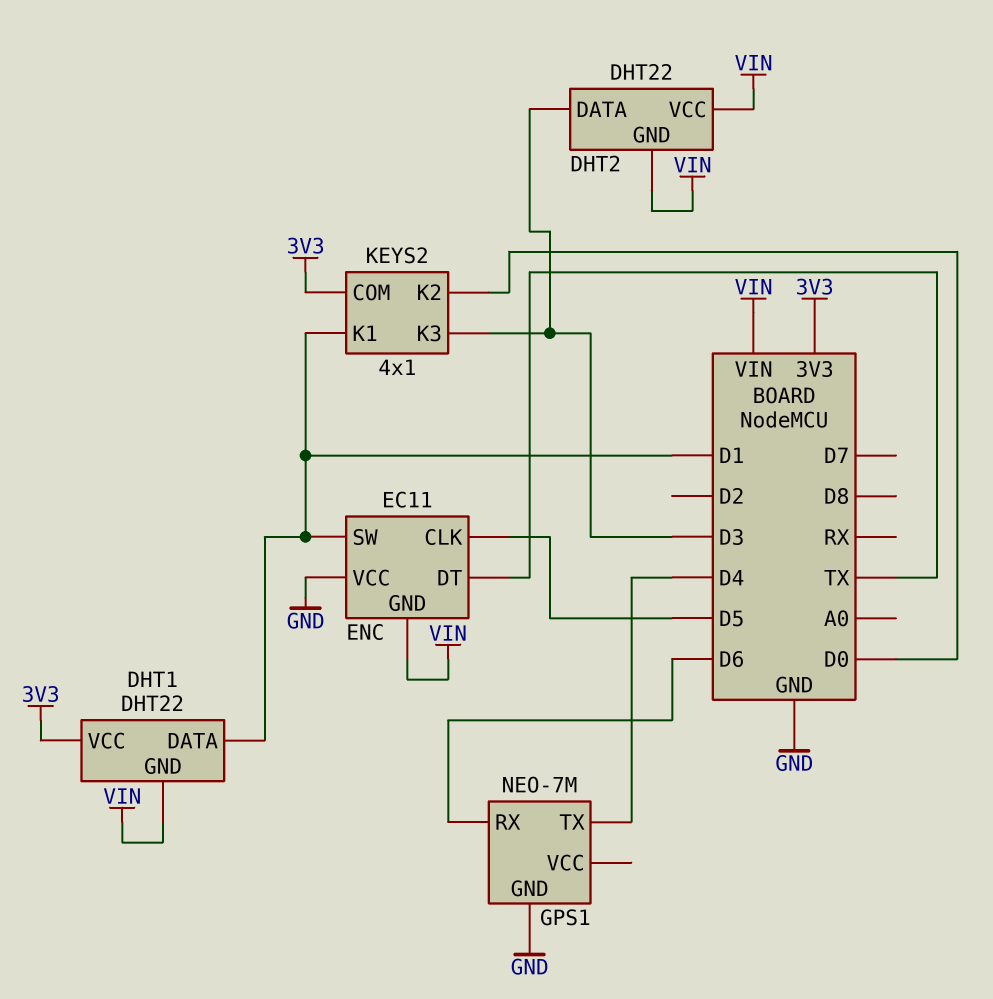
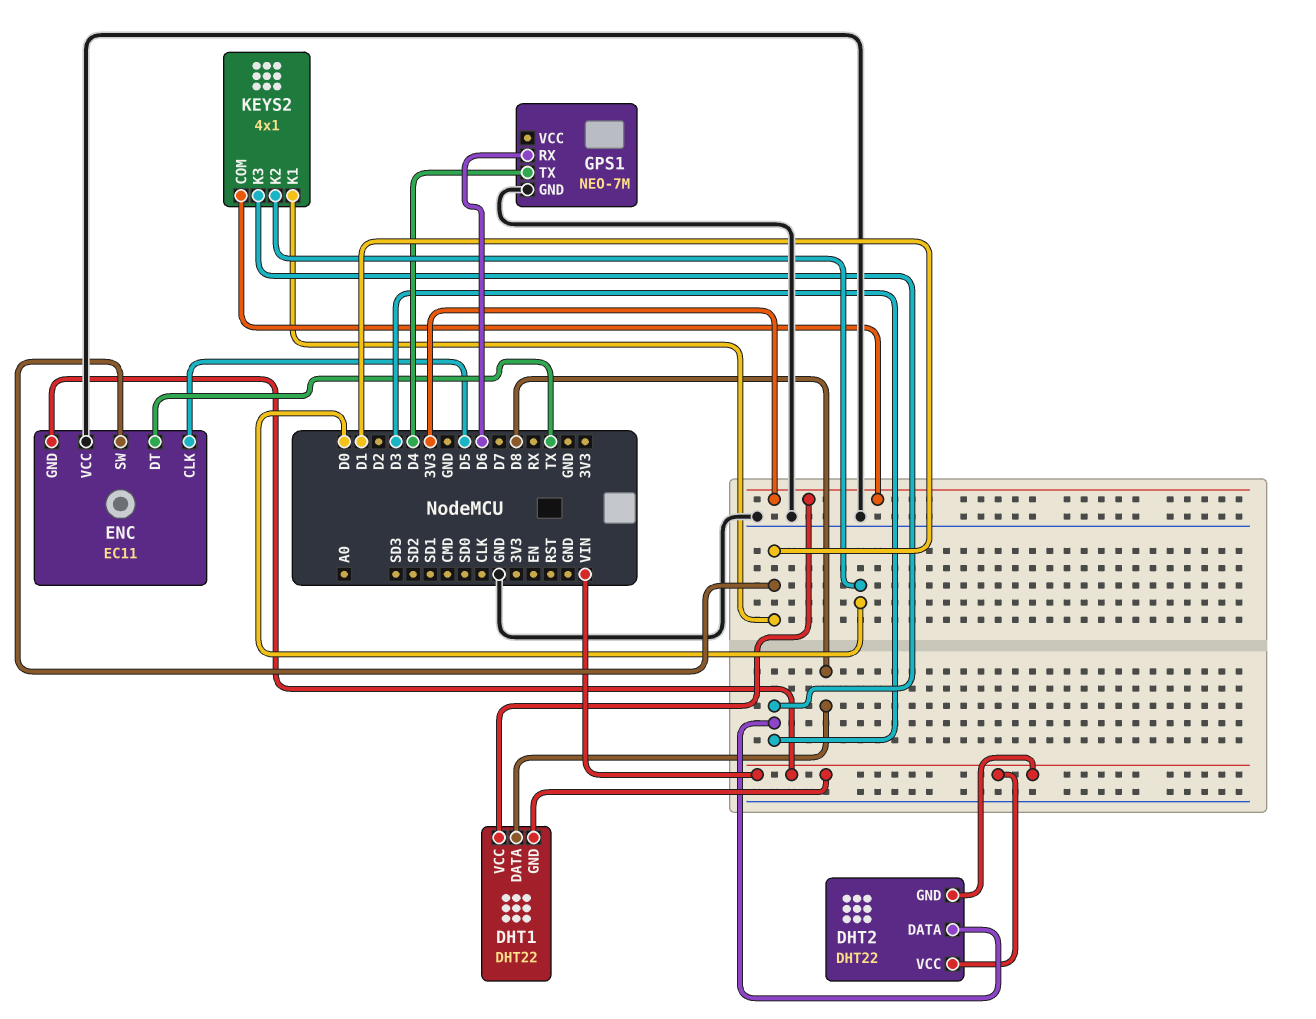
DHT1 pin DATA: D1 -> D8

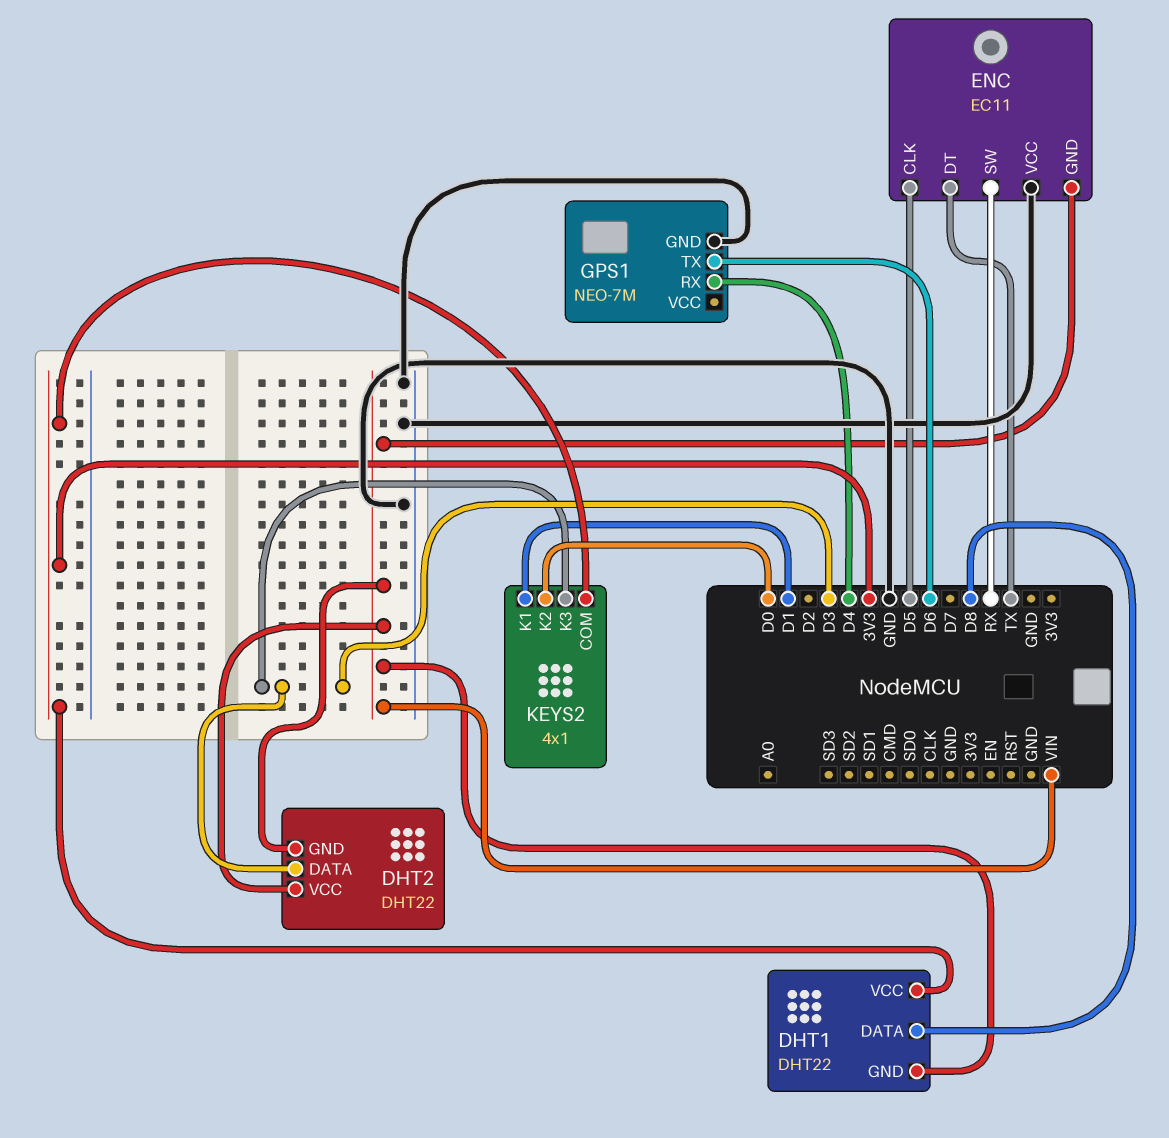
ENC pin SW: D1 -> RX
GPS1 pin RX: D6 -> D4
GPS1 pin TX: D4 -> D6

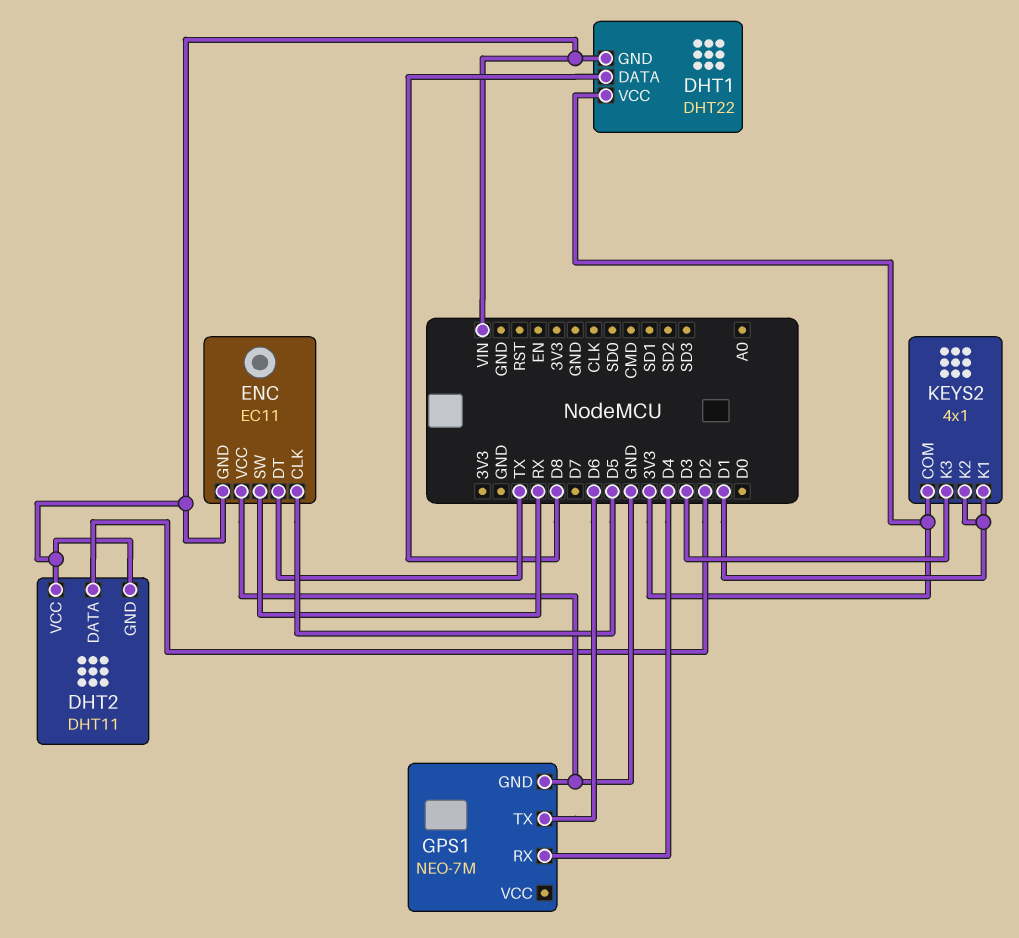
DHT2: DHT22 -> DHT11
DHT2 pin DATA: D3 -> D2
KEYS2 pin K2: D0 -> D1

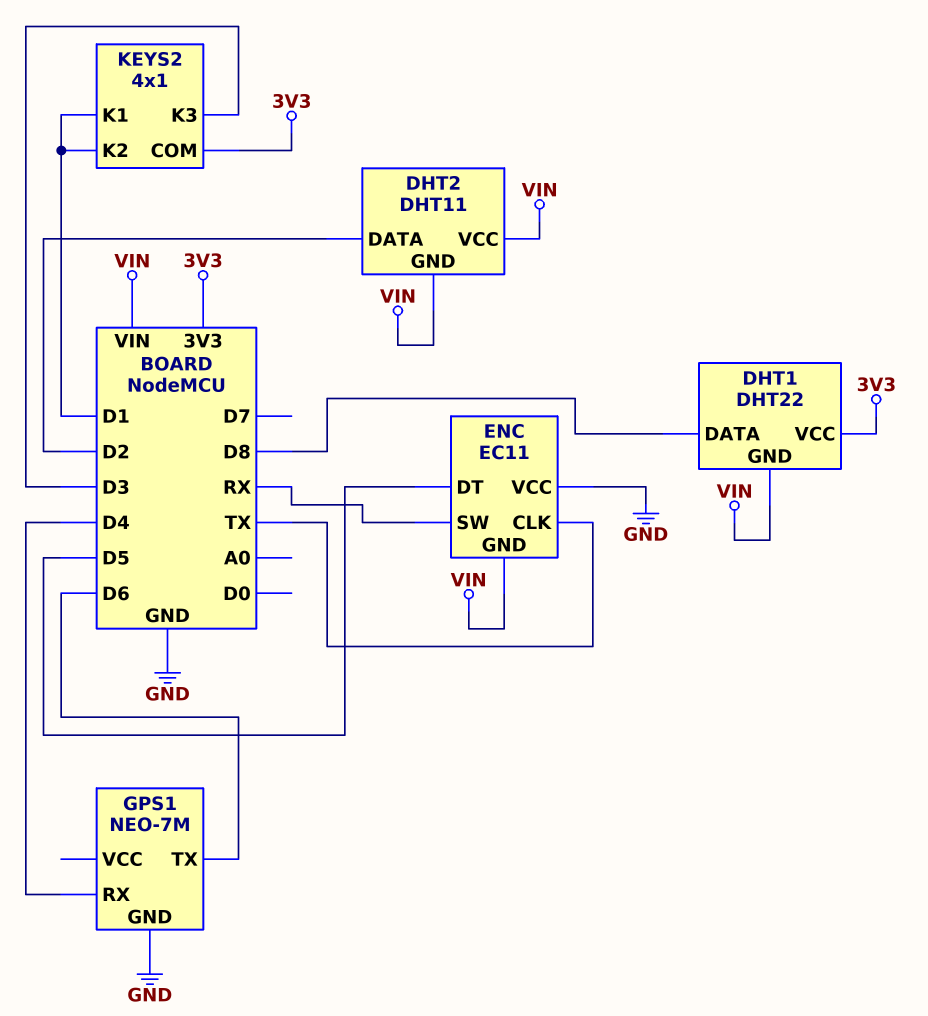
ENC pin CLK: D5 -> TX
ENC pin DT: TX -> D5

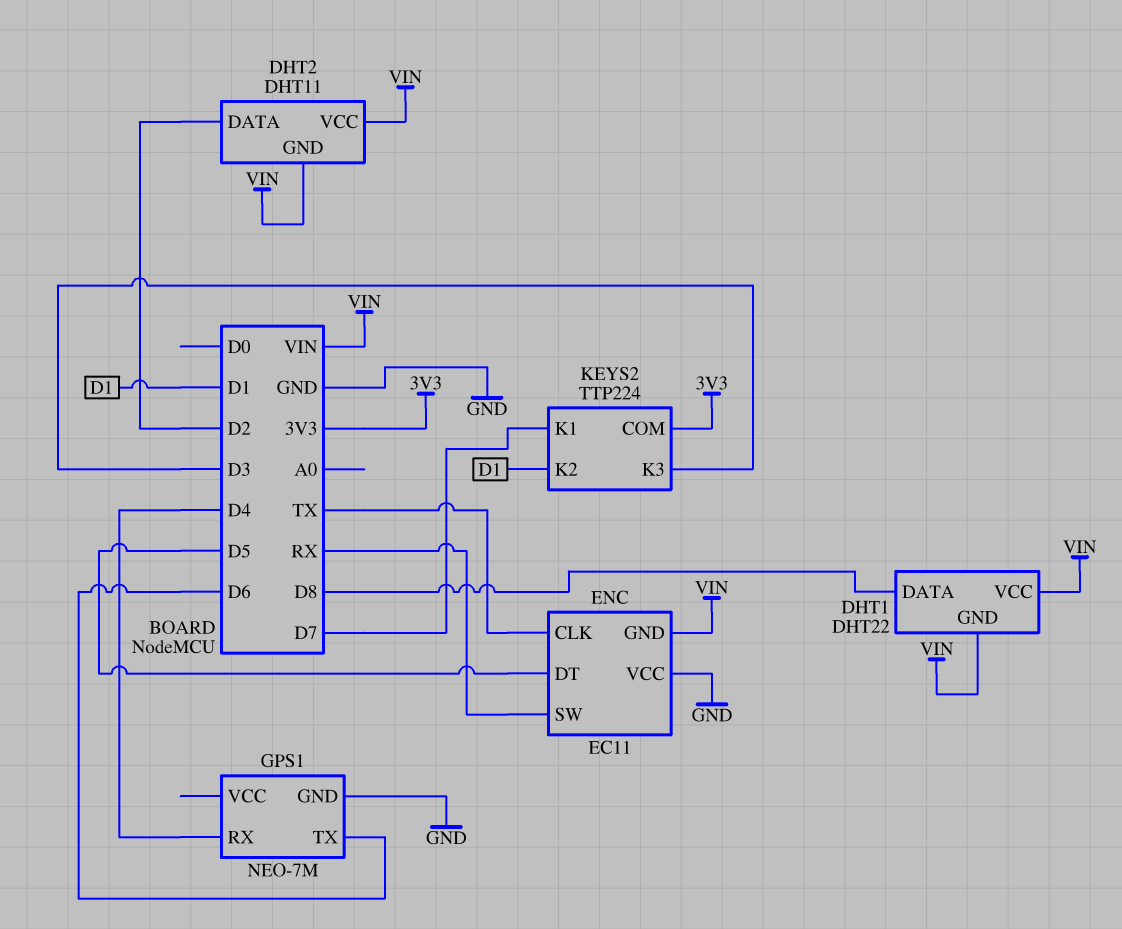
DHT1 pin VCC: 3V3 -> VIN
KEYS2: 4x1 -> TTP224
KEYS2 pin K1: D1 -> D7

